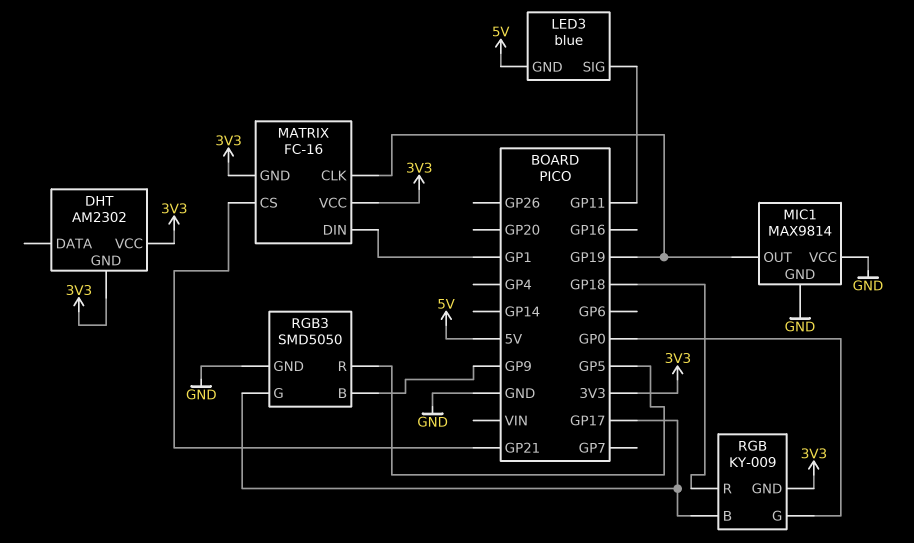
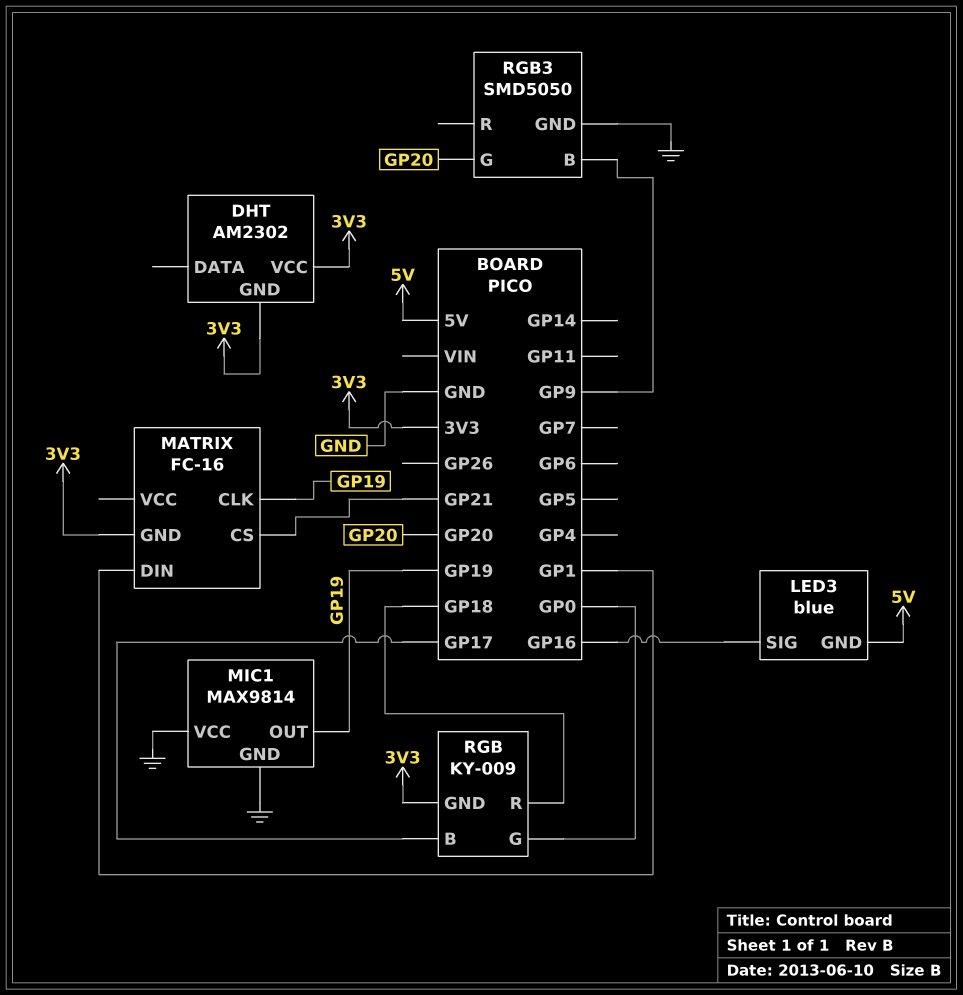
LED3 pin SIG: GP11 -> GP16
MATRIX pin VCC: 3V3 -> none
RGB3 pin G: GP17 -> GP20
RGB3 pin R: GP5 -> none

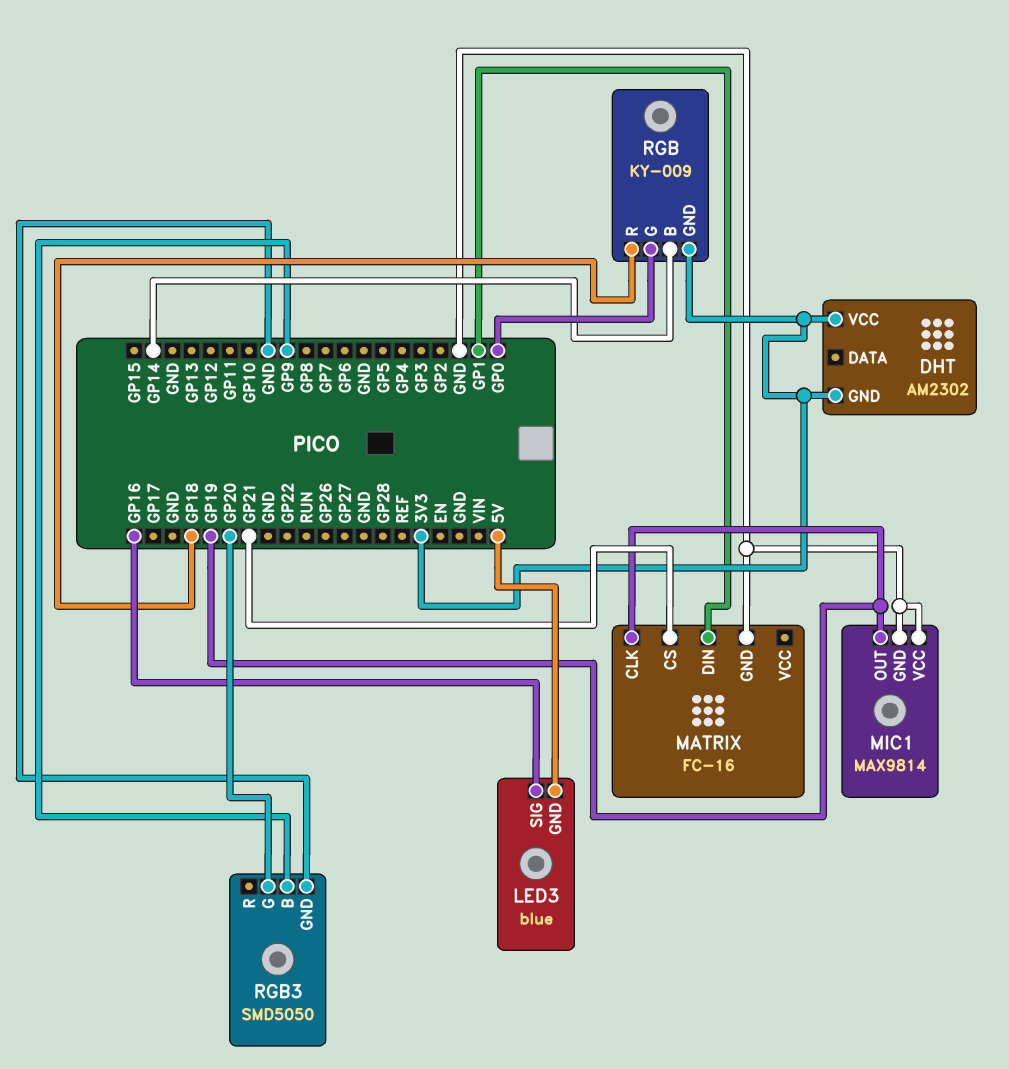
MATRIX pin GND: 3V3 -> GND
RGB pin B: GP17 -> GP14

